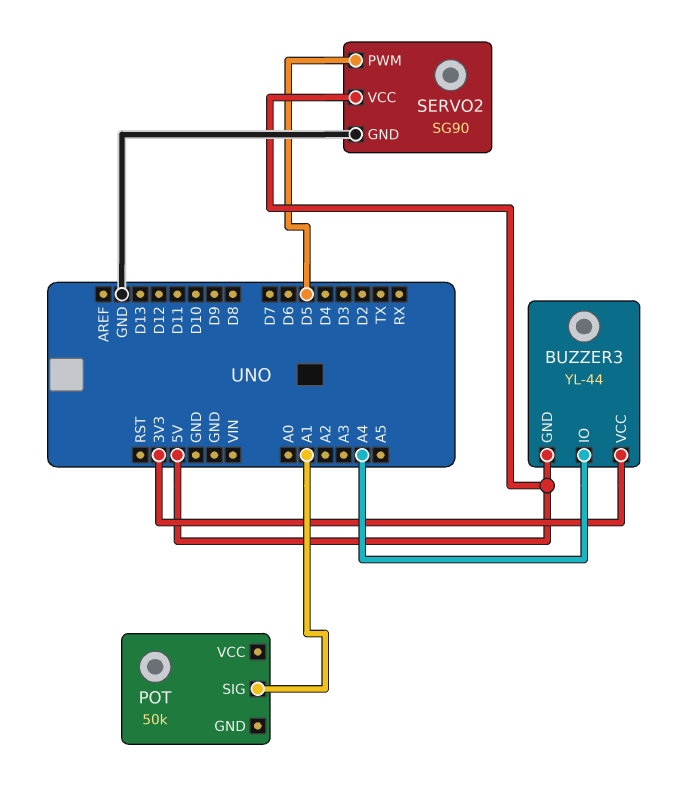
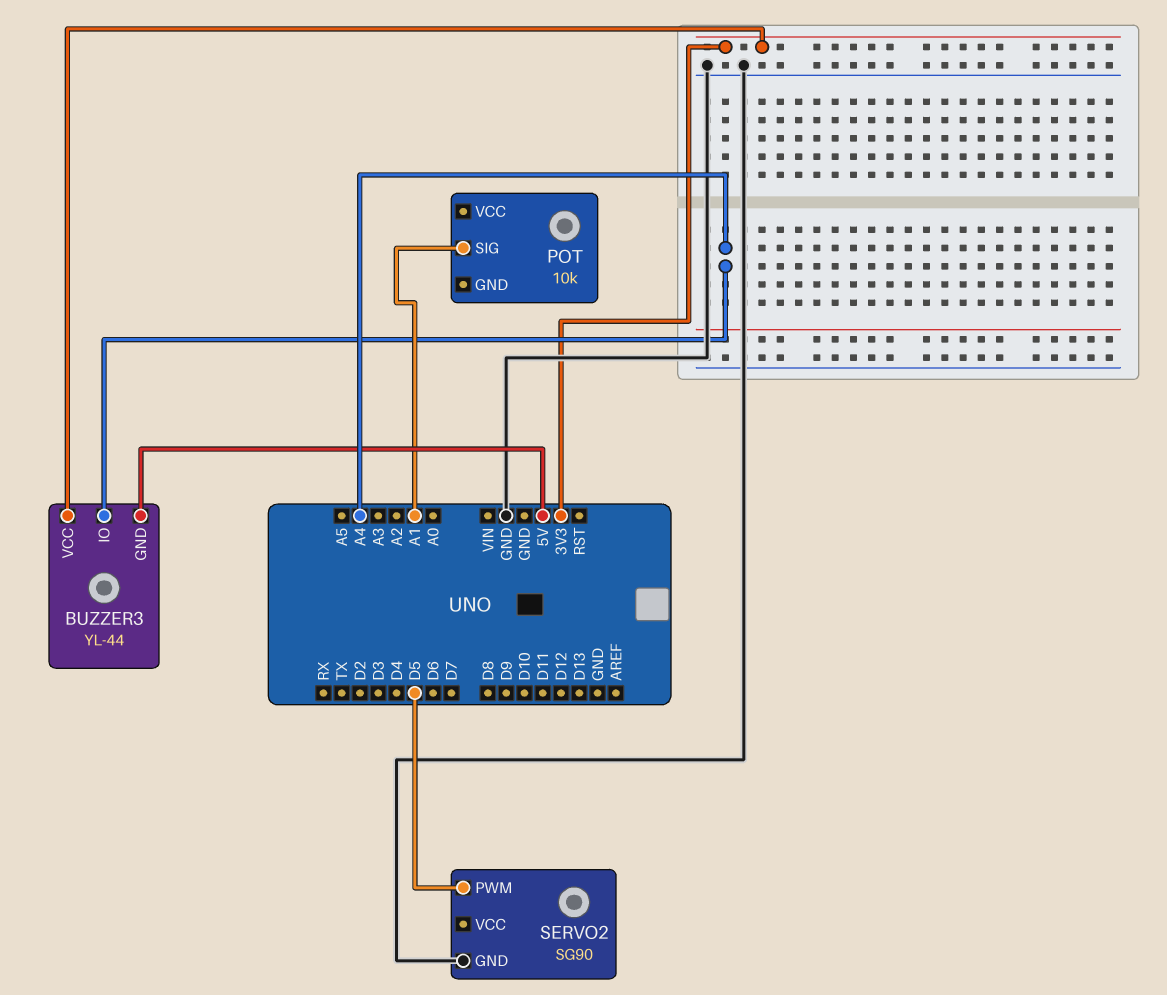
POT: 50k -> 10k
SERVO2 pin VCC: 5V -> none

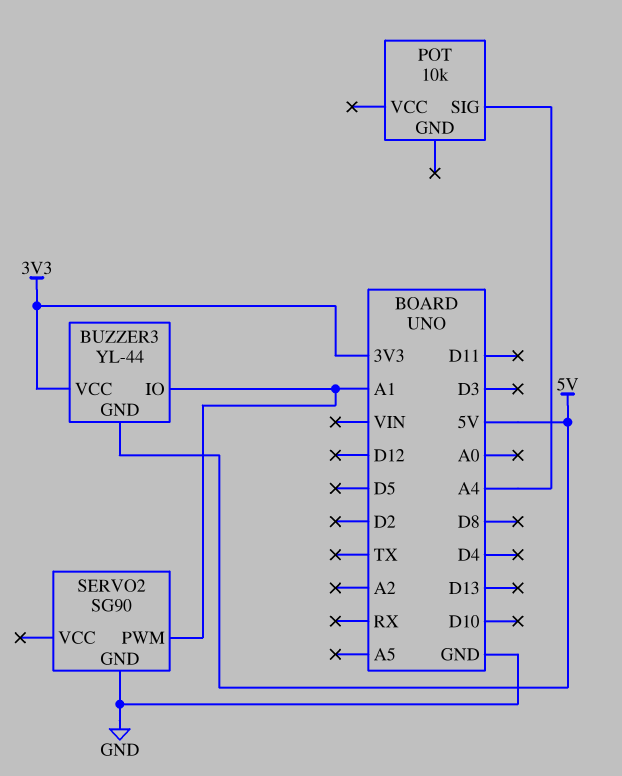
BUZZER3 pin IO: A4 -> A1
POT pin SIG: A1 -> A4
SERVO2 pin PWM: D5 -> A1

